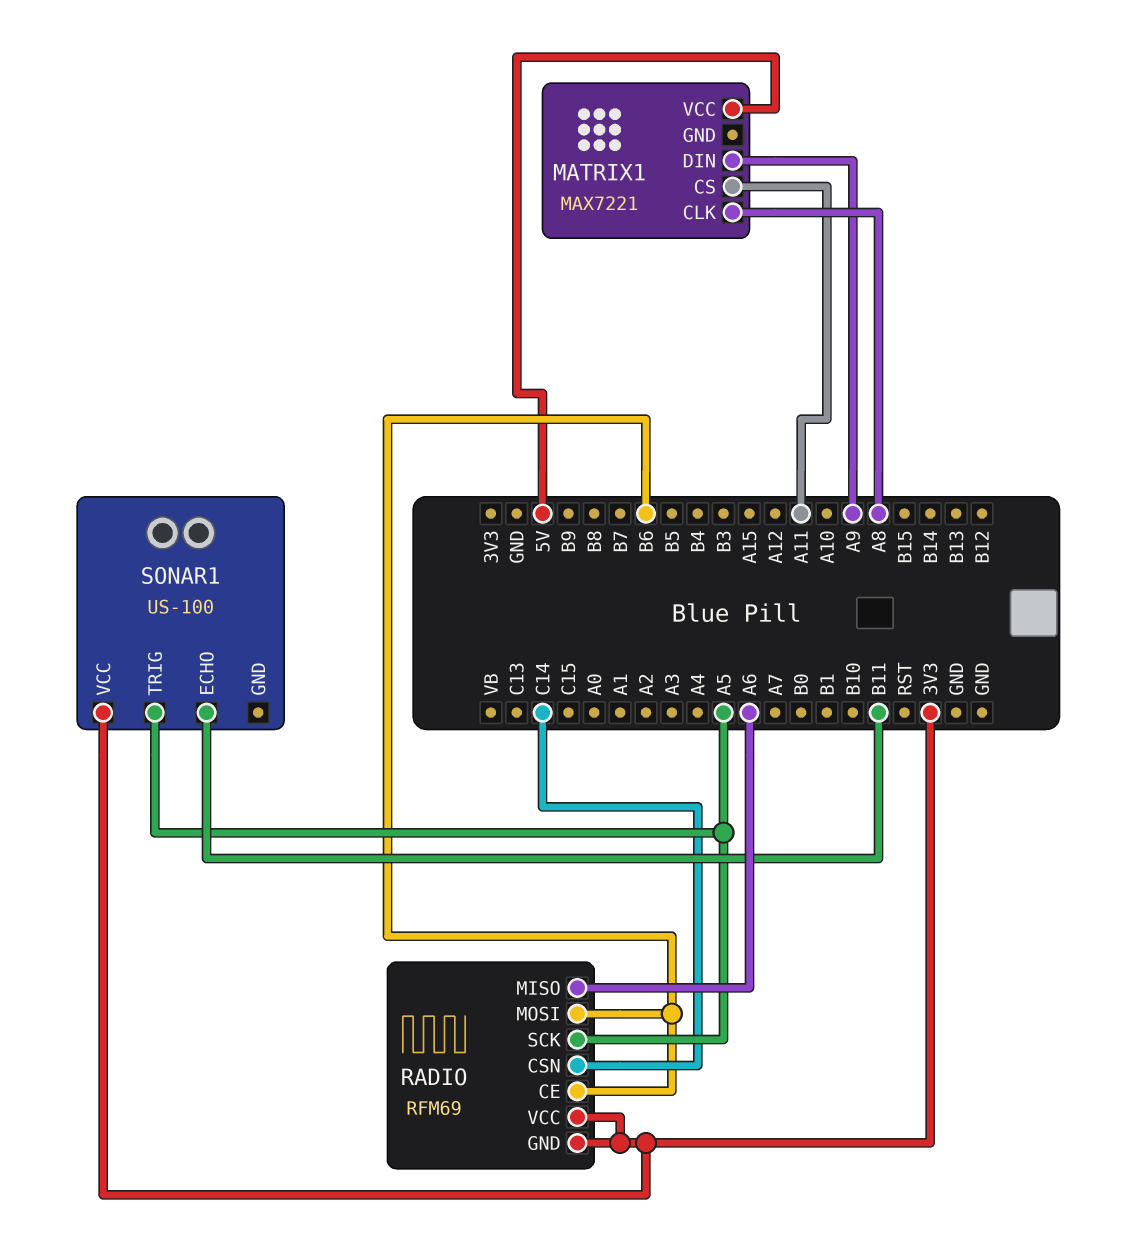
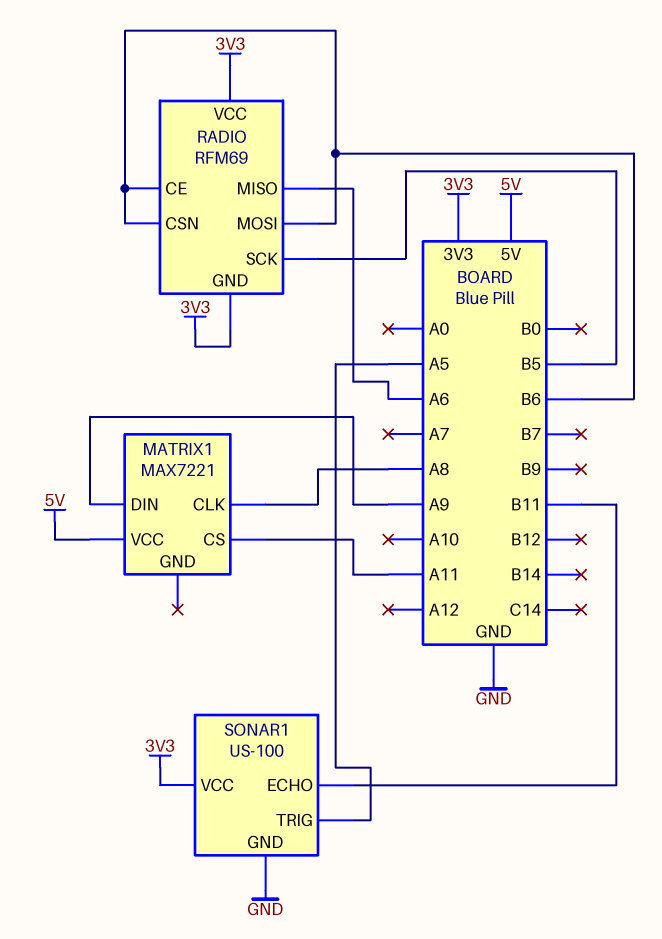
RADIO pin CSN: C14 -> B6
RADIO pin SCK: A5 -> B5
SONAR1 pin GND: none -> GND

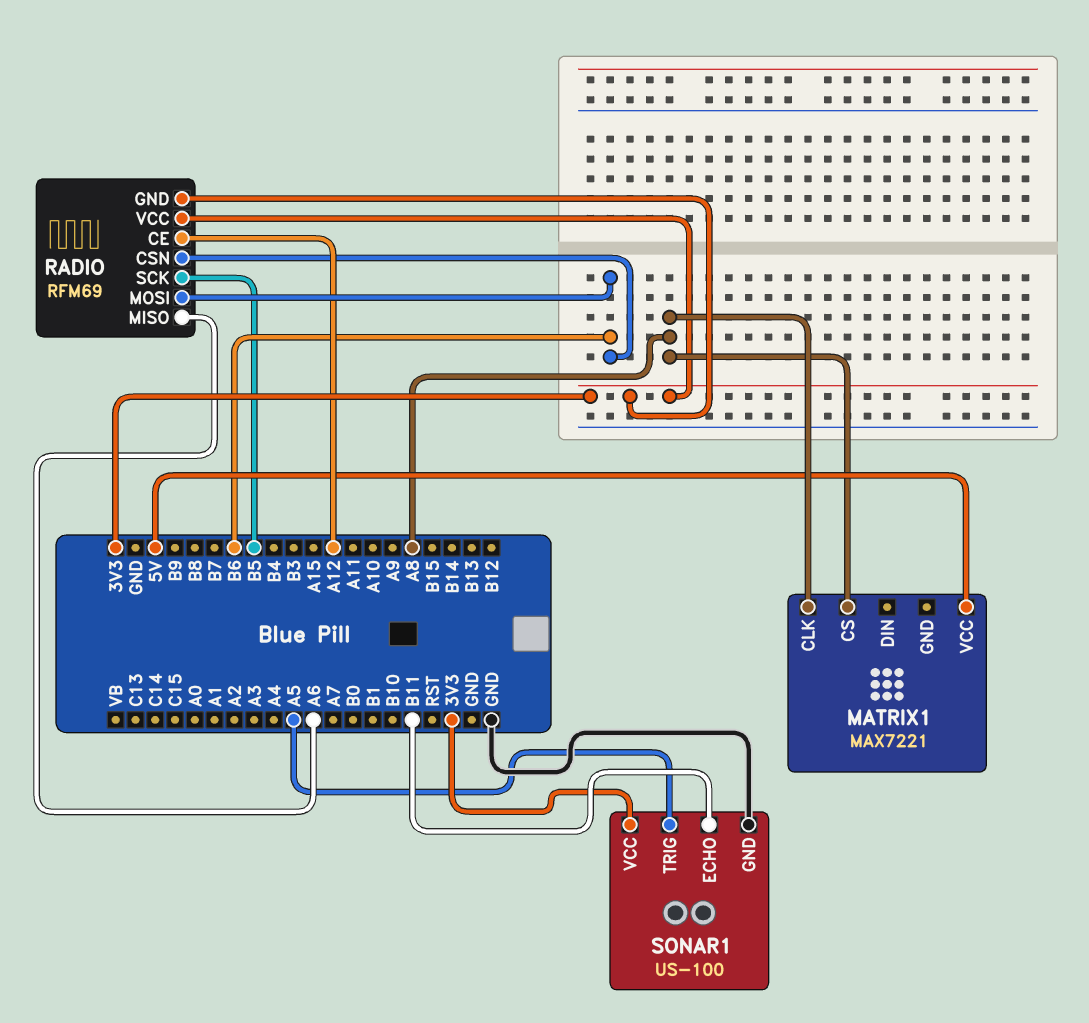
MATRIX1 pin CS: A11 -> A8
MATRIX1 pin DIN: A9 -> none
RADIO pin CE: B6 -> A12

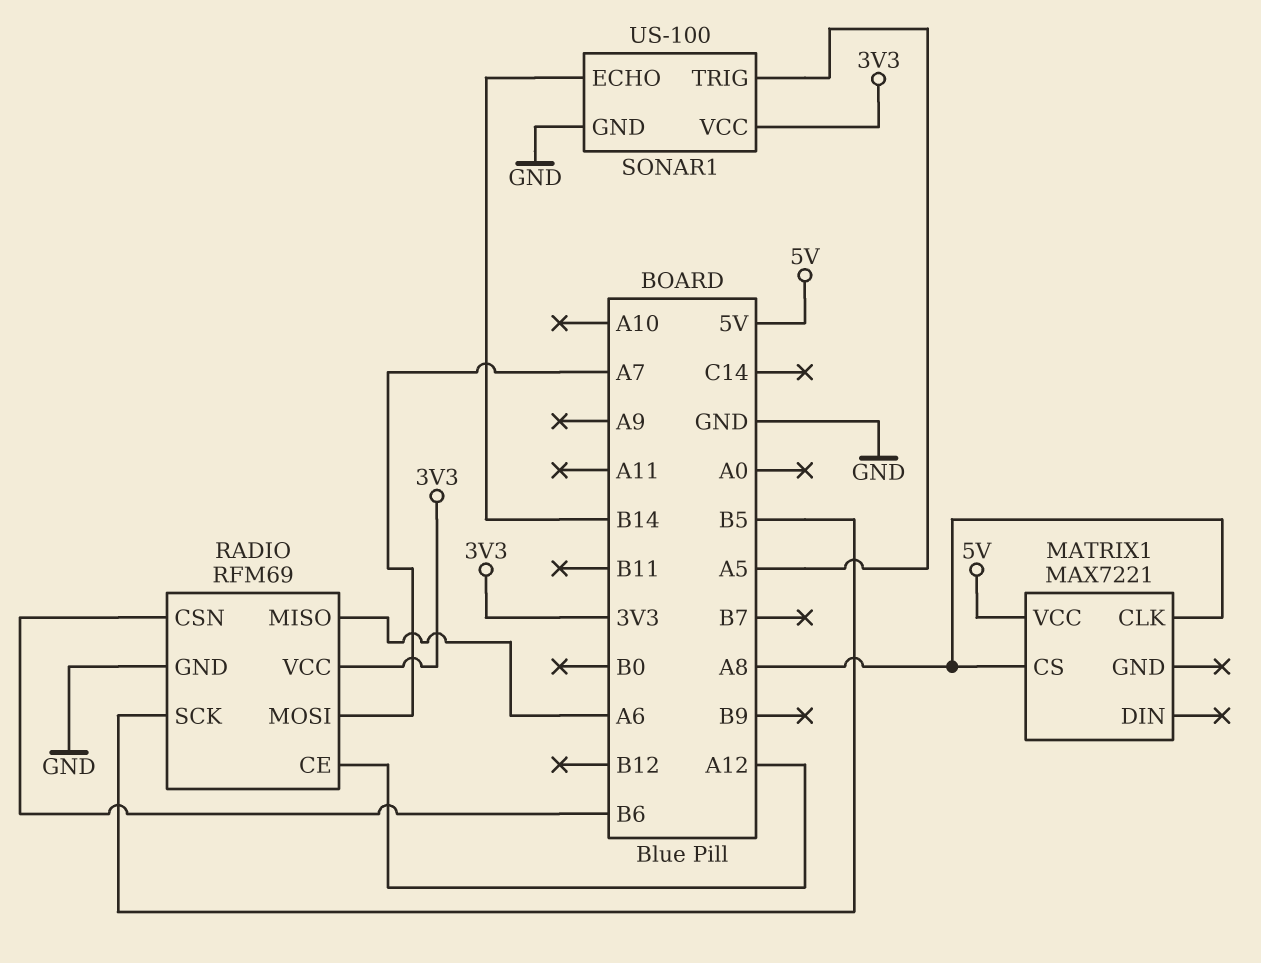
RADIO pin GND: 3V3 -> GND
RADIO pin MOSI: B6 -> A7
SONAR1 pin ECHO: B11 -> B14

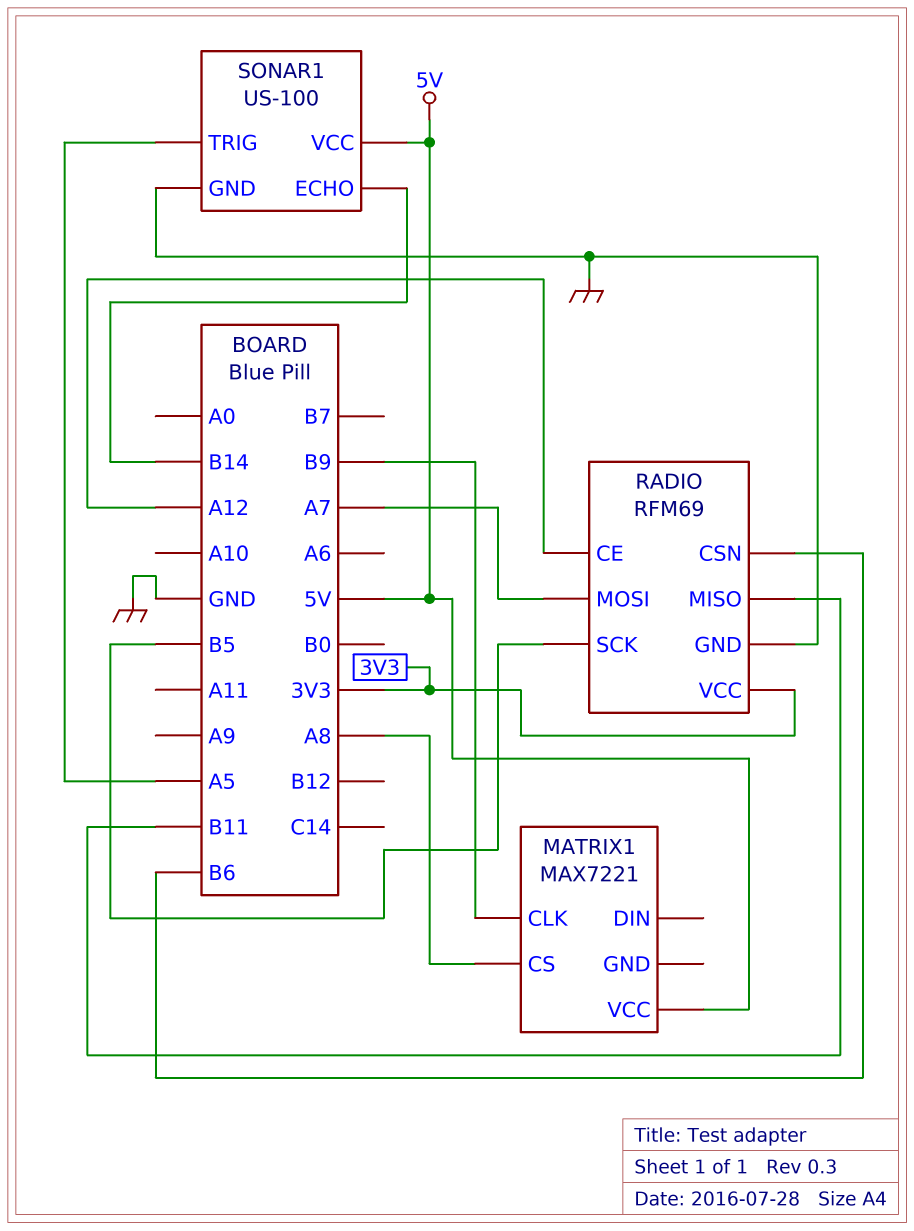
MATRIX1 pin CLK: A8 -> B9
RADIO pin MISO: A6 -> B11
SONAR1 pin VCC: 3V3 -> 5V

